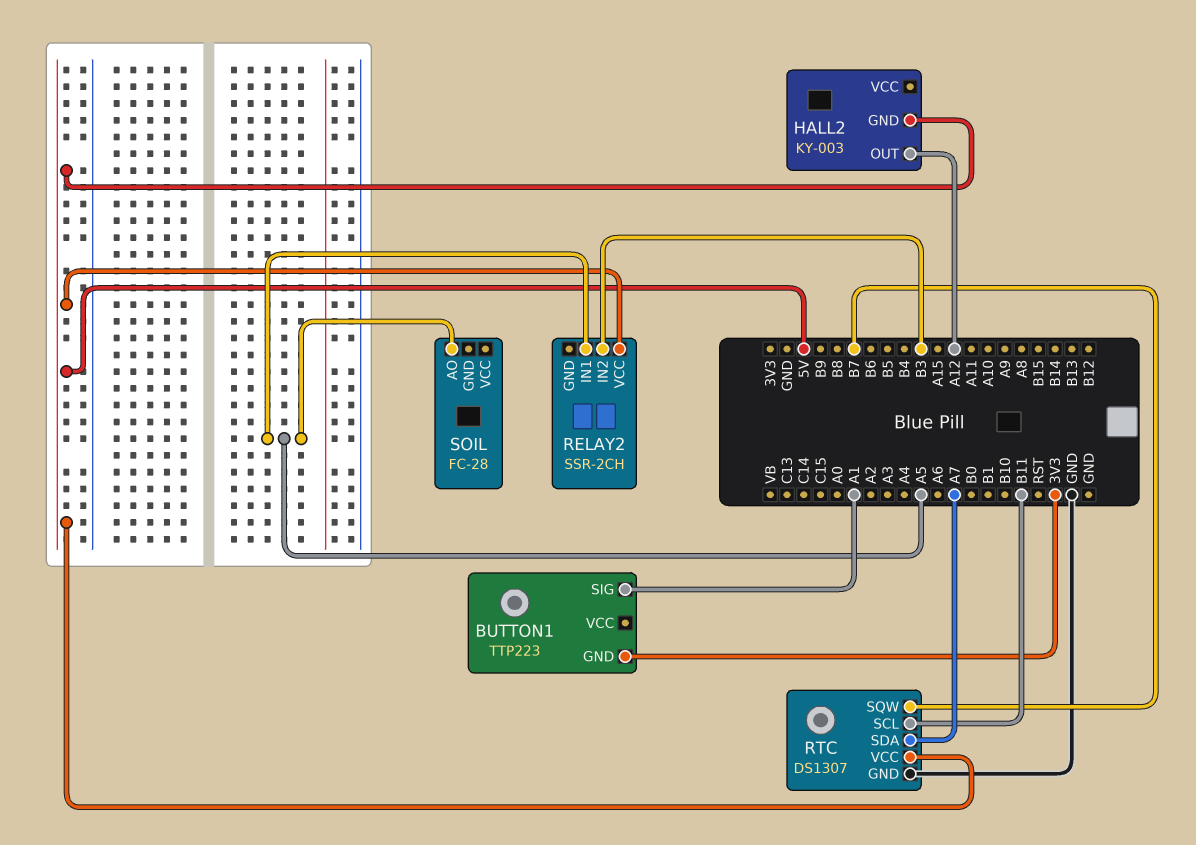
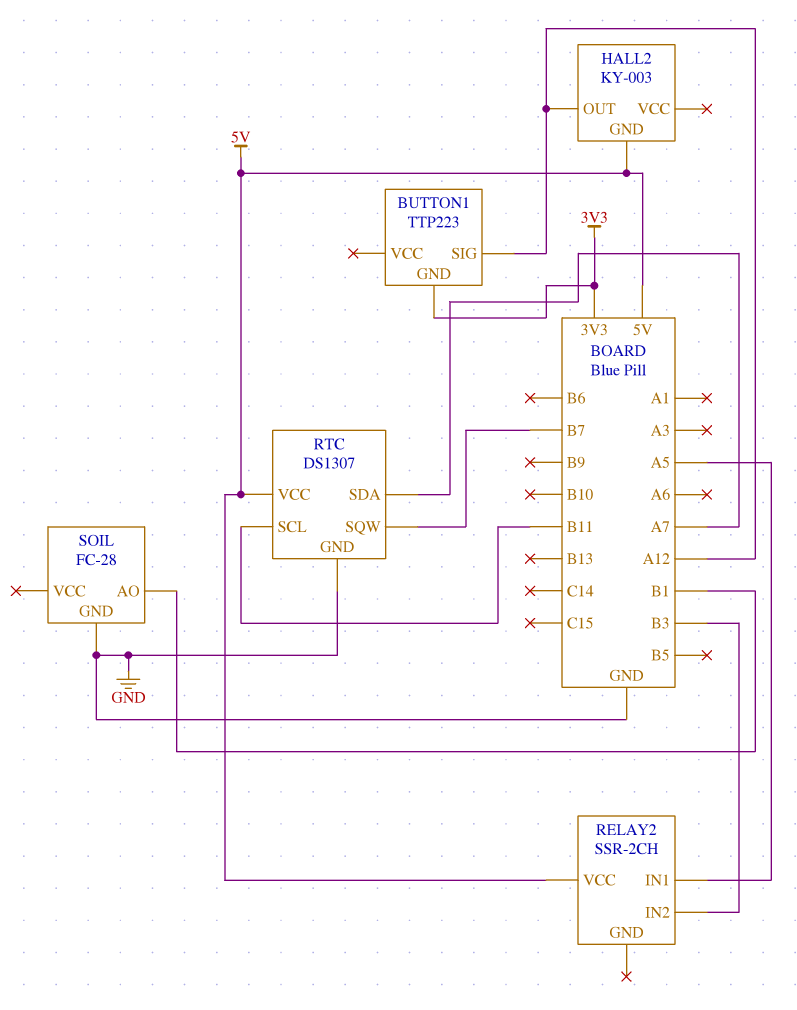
BUTTON1 pin SIG: A1 -> A12
SOIL pin AO: A5 -> B1
SOIL pin GND: none -> GND

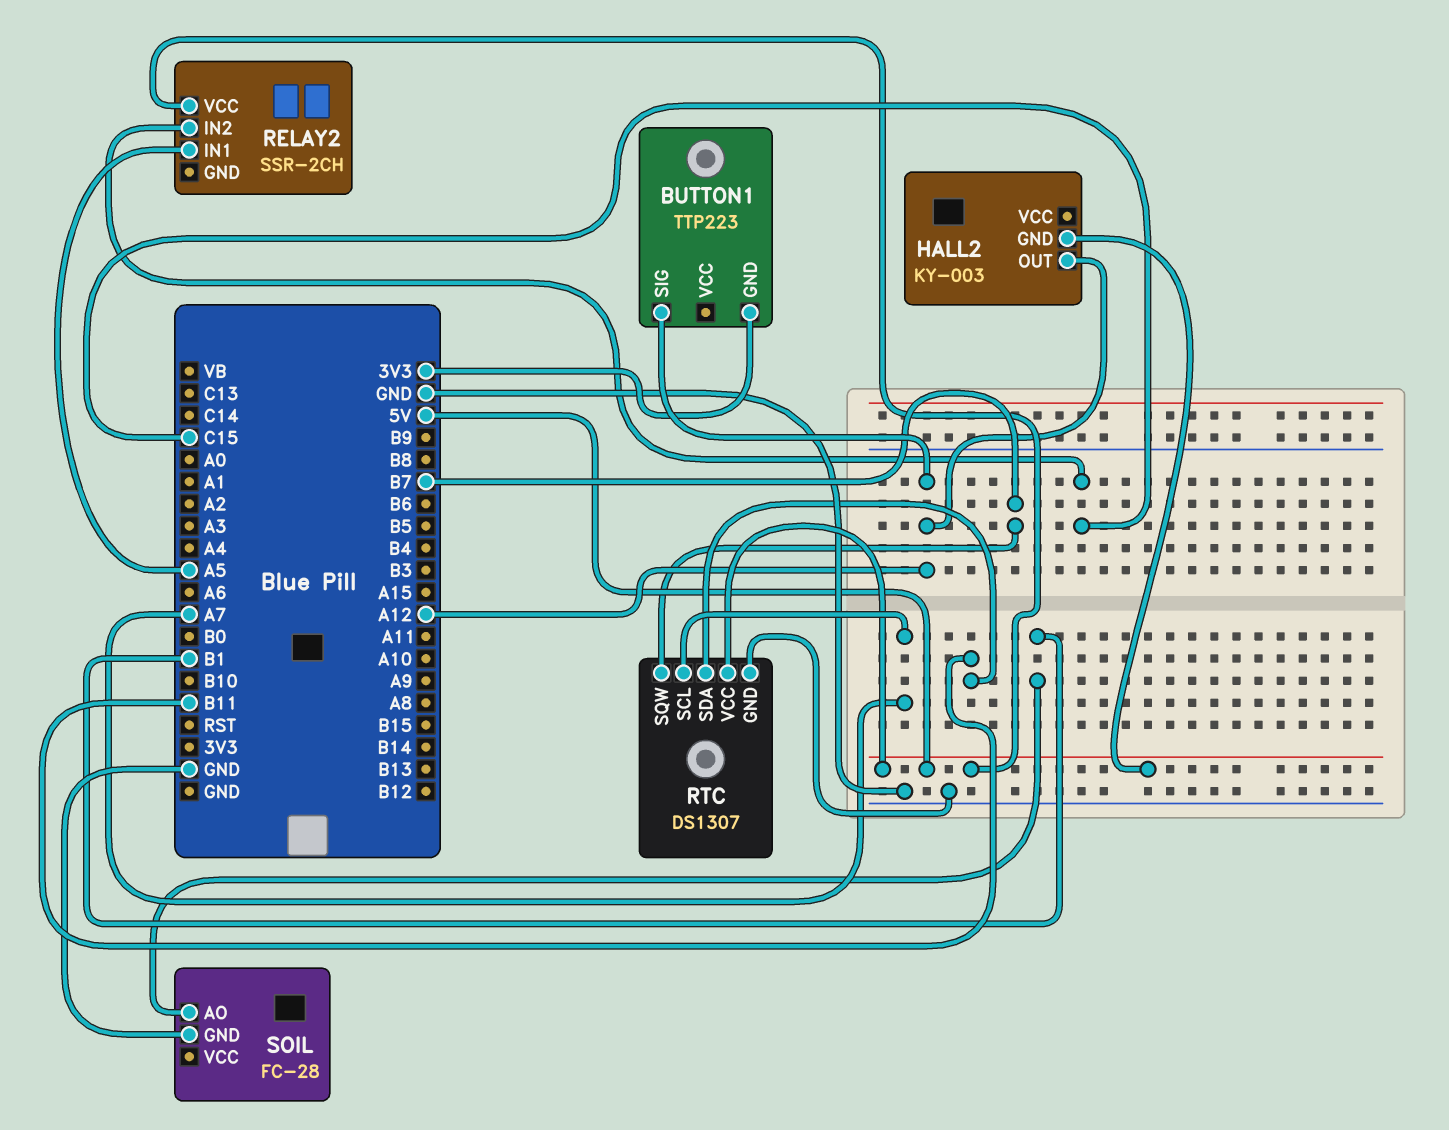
RELAY2 pin IN2: B3 -> C15
RTC pin SCL: B11 -> A7
RTC pin SDA: A7 -> B11

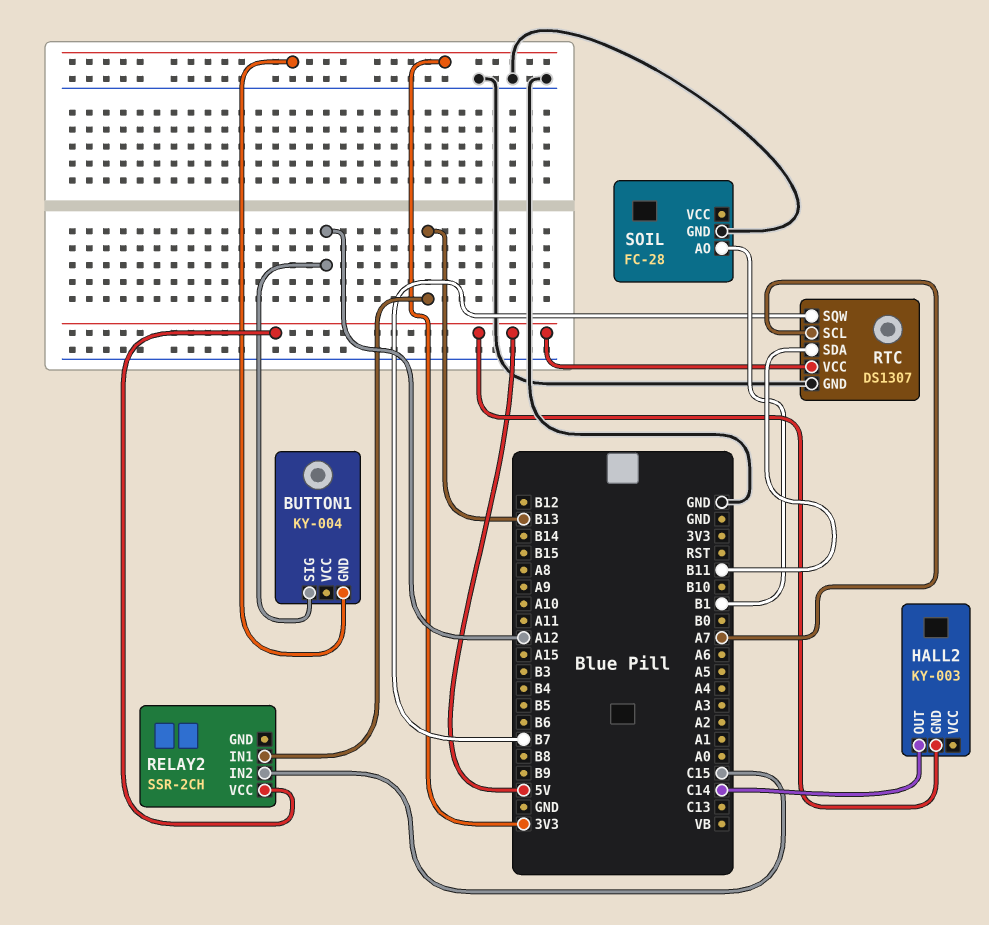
BUTTON1: TTP223 -> KY-004
HALL2 pin OUT: A12 -> C14
RELAY2 pin IN1: A5 -> B13

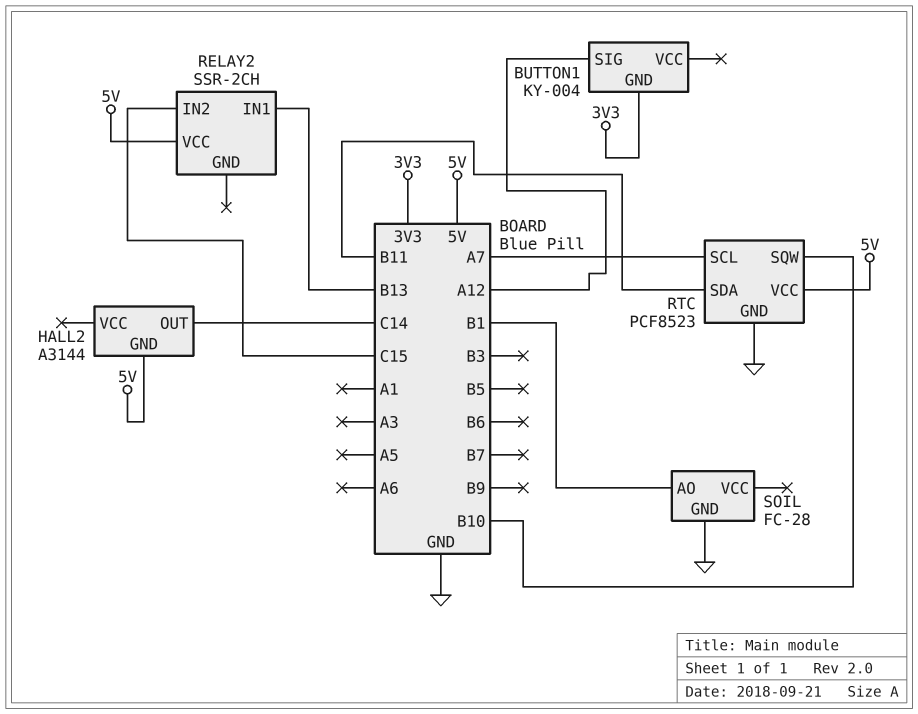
HALL2: KY-003 -> A3144
RTC: DS1307 -> PCF8523
RTC pin SQW: B7 -> B10

